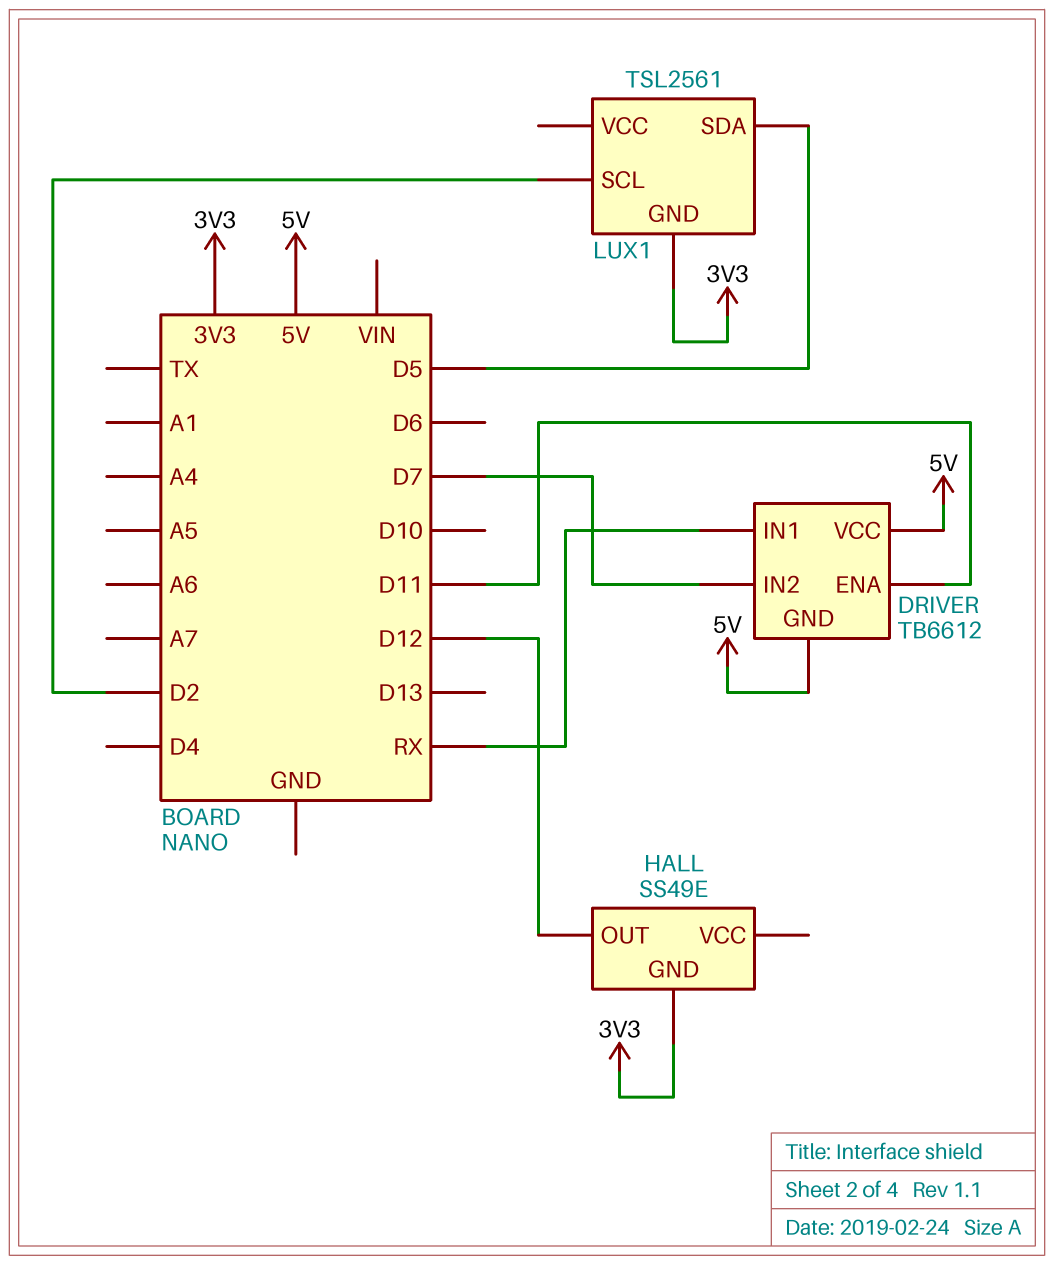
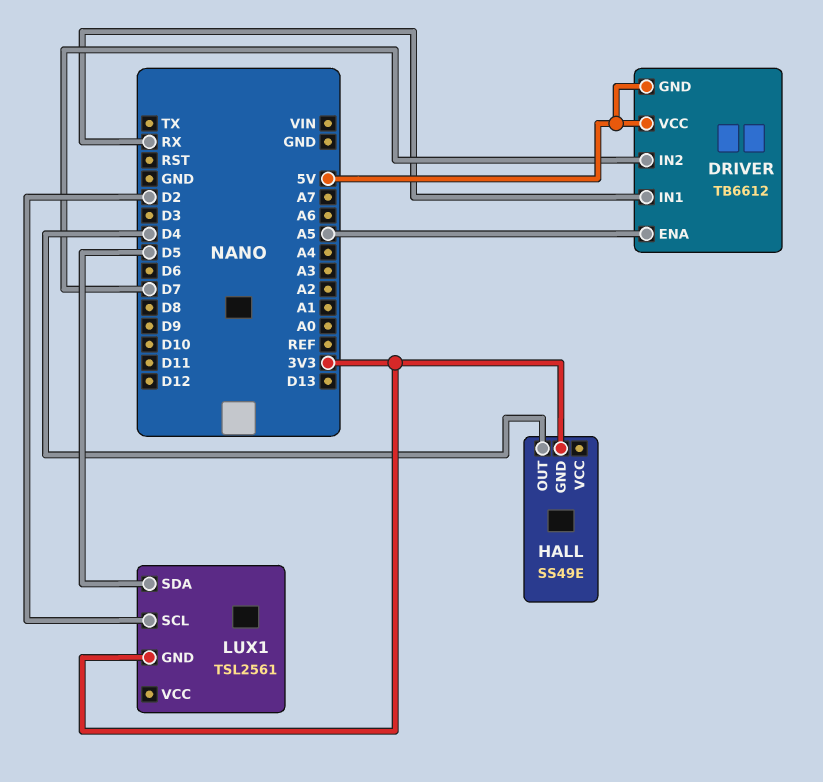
DRIVER pin ENA: D11 -> A5
HALL pin OUT: D12 -> D4

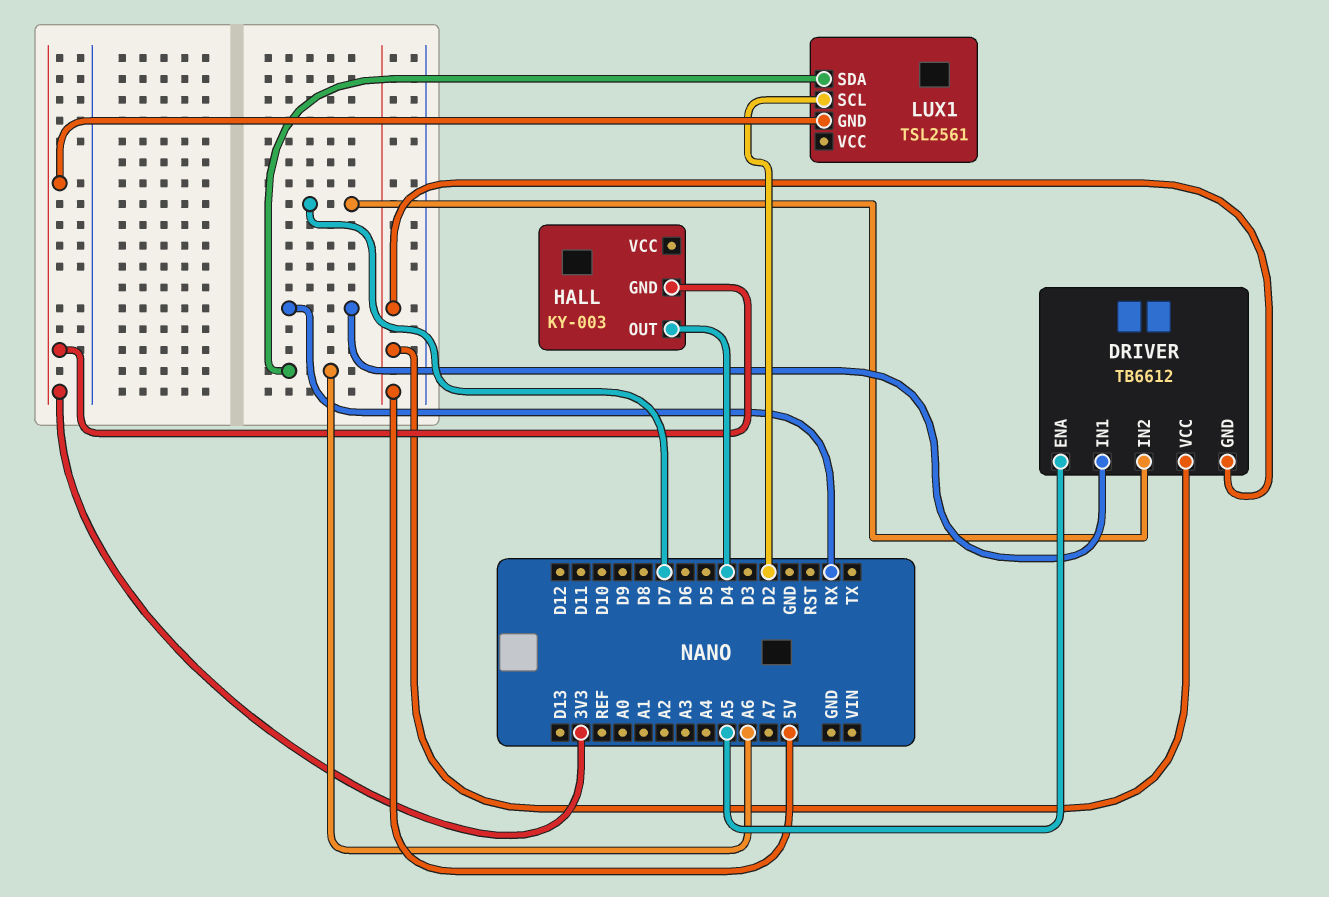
HALL: SS49E -> KY-003
LUX1 pin SDA: D5 -> A6

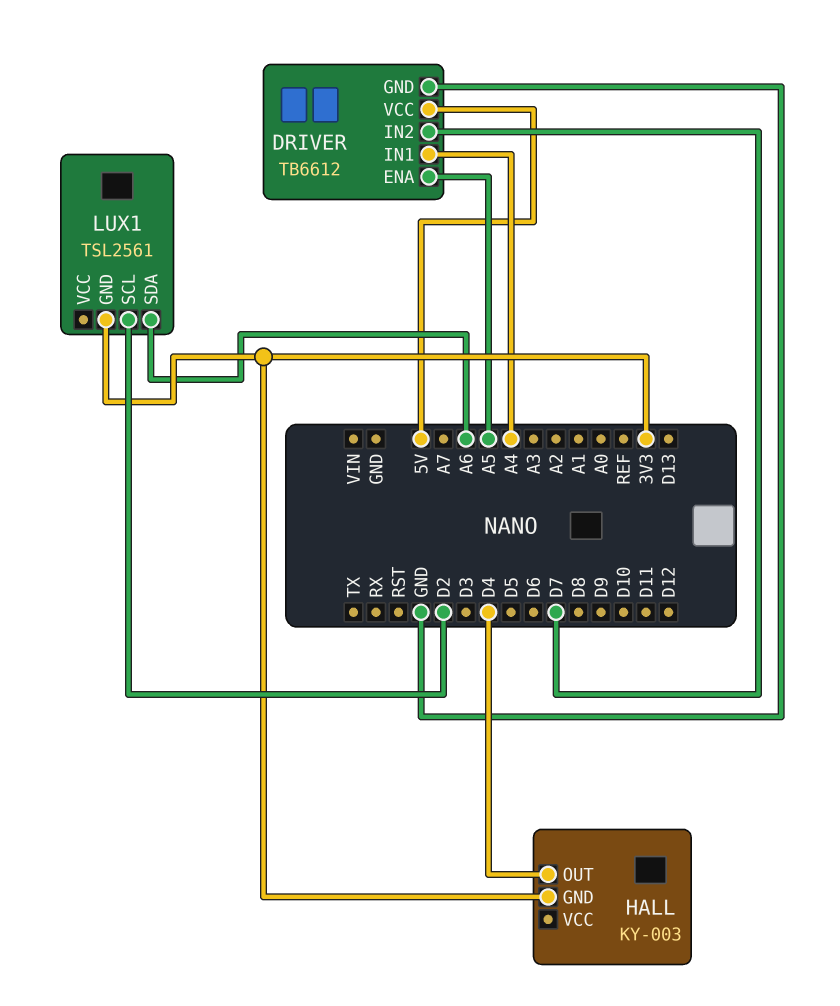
DRIVER pin GND: 5V -> GND
DRIVER pin IN1: RX -> A4

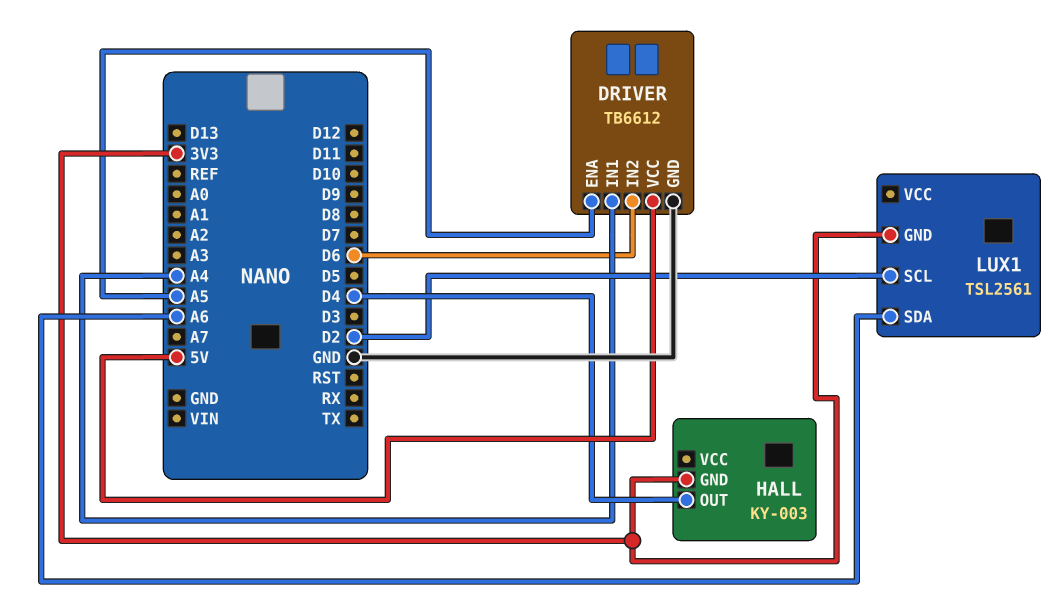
DRIVER pin IN2: D7 -> D6

